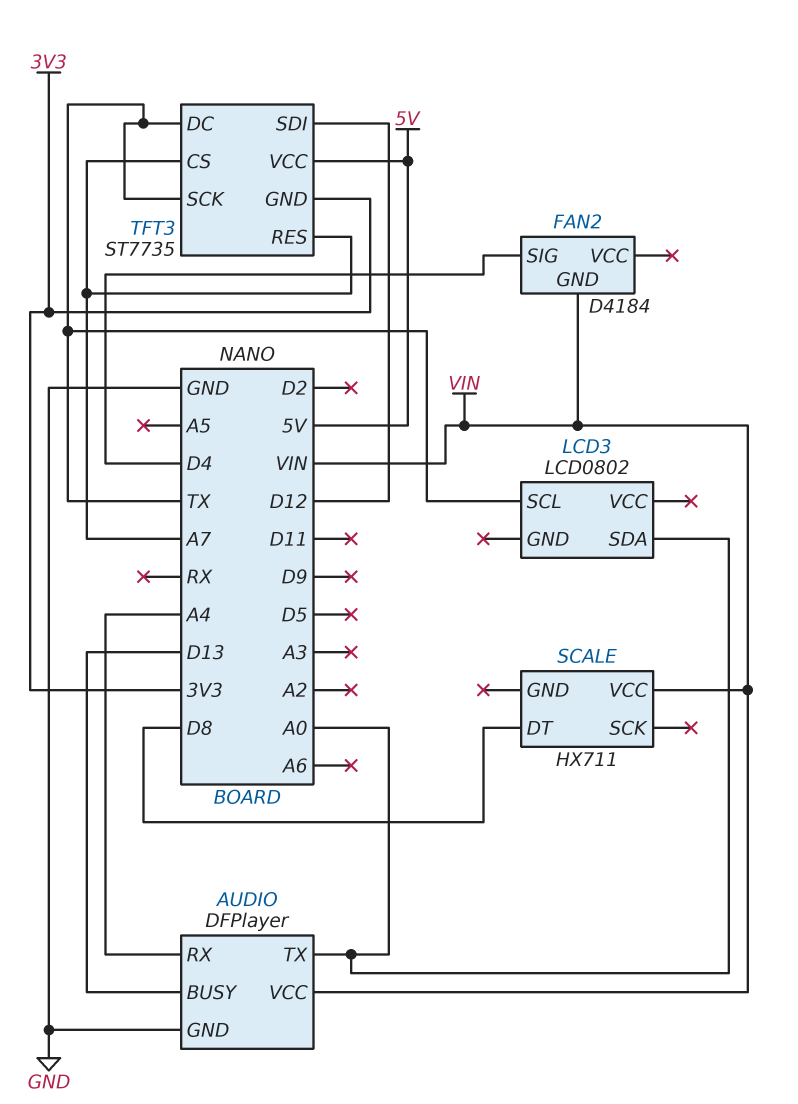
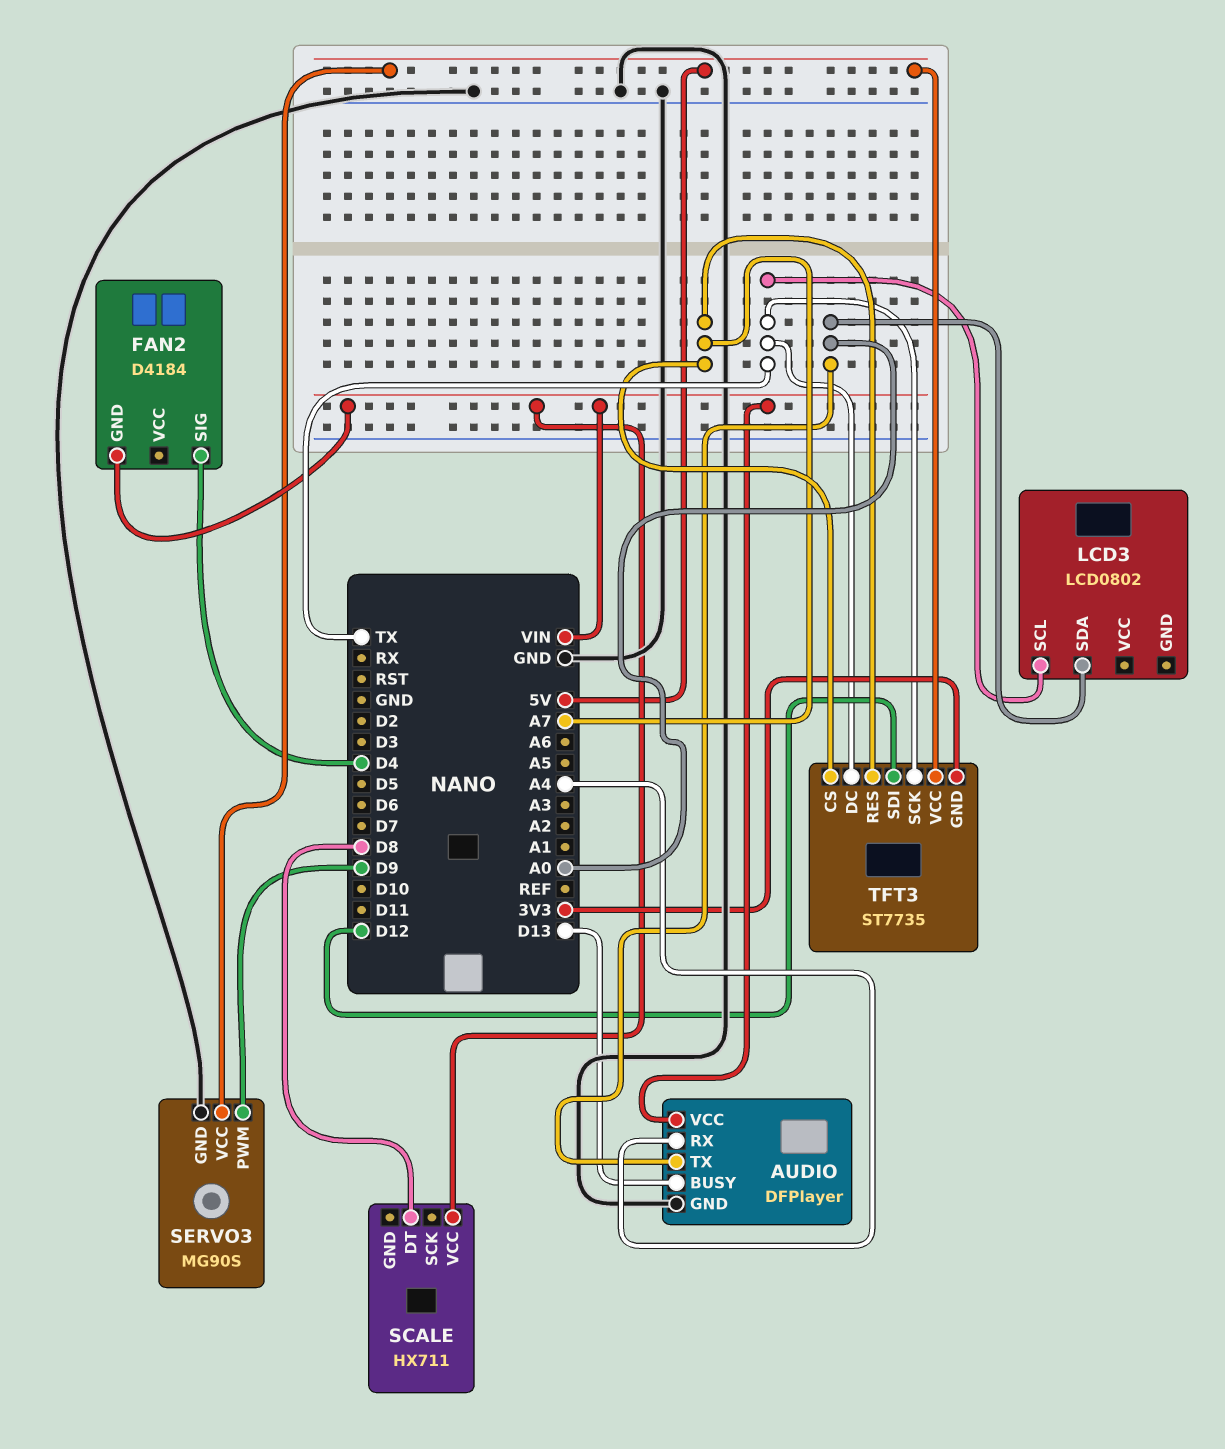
SERVO3: none -> MG90S
SERVO3 pin GND: none -> GND
SERVO3 pin PWM: none -> D9
SERVO3 pin VCC: none -> 5V

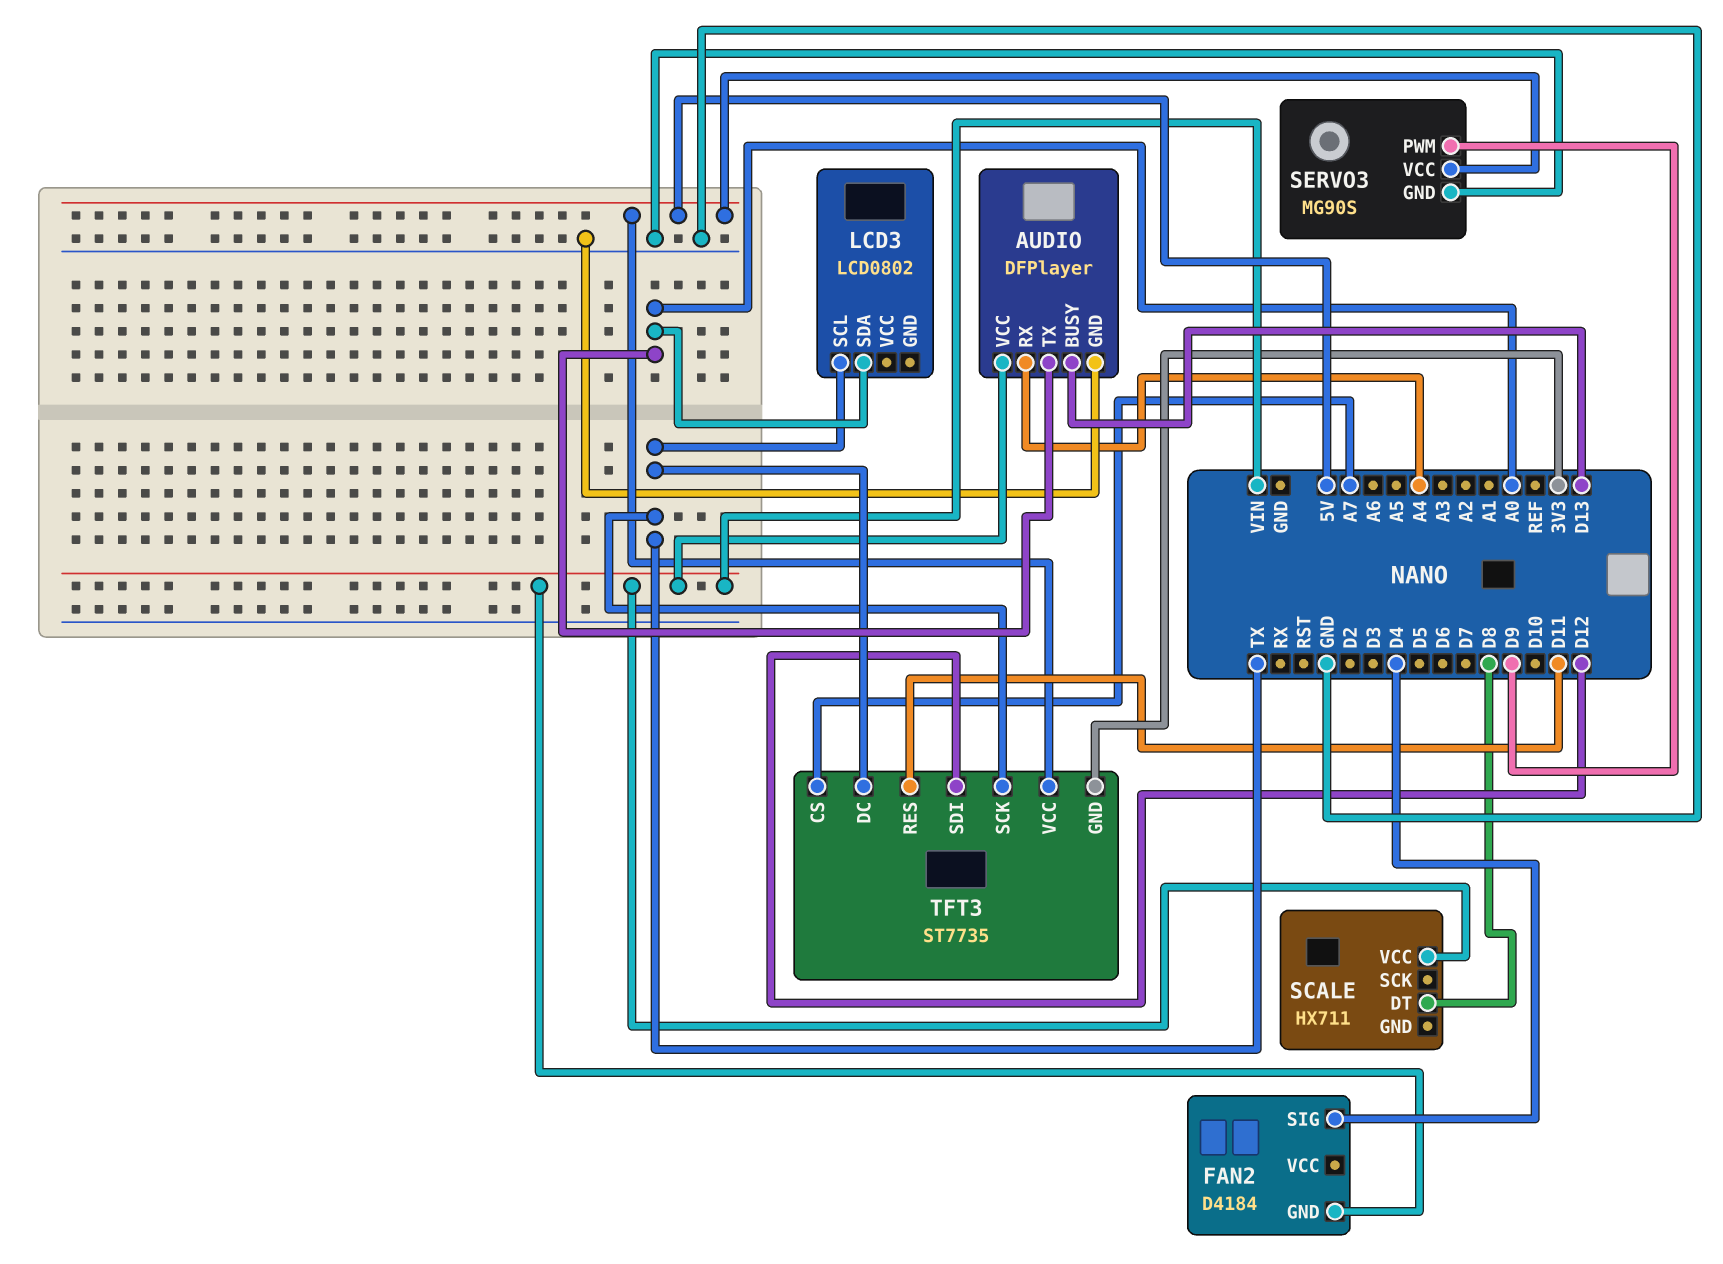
TFT3 pin RES: A7 -> D11

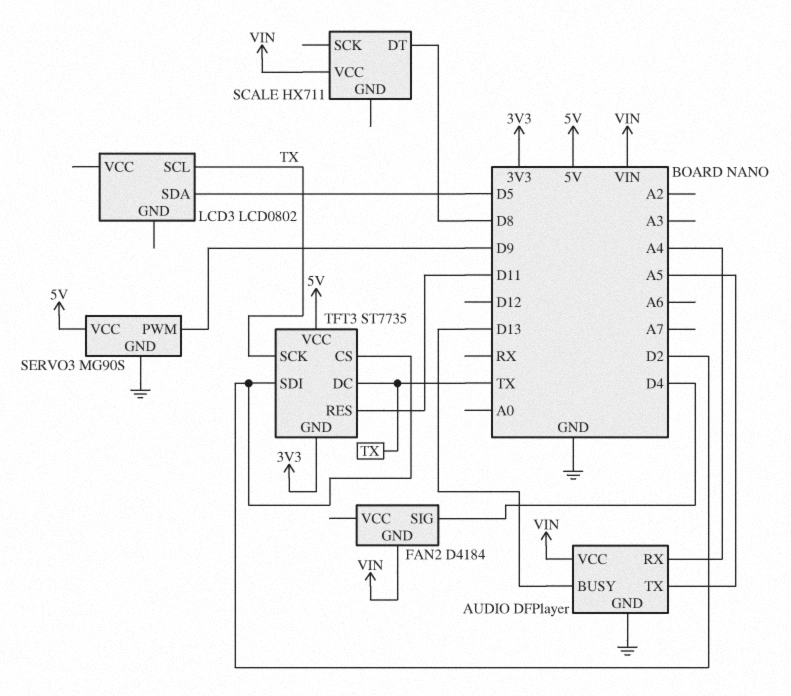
AUDIO pin TX: A0 -> A5
LCD3 pin SDA: A0 -> D5
TFT3 pin CS: A7 -> D2
TFT3 pin SDI: D12 -> D2

